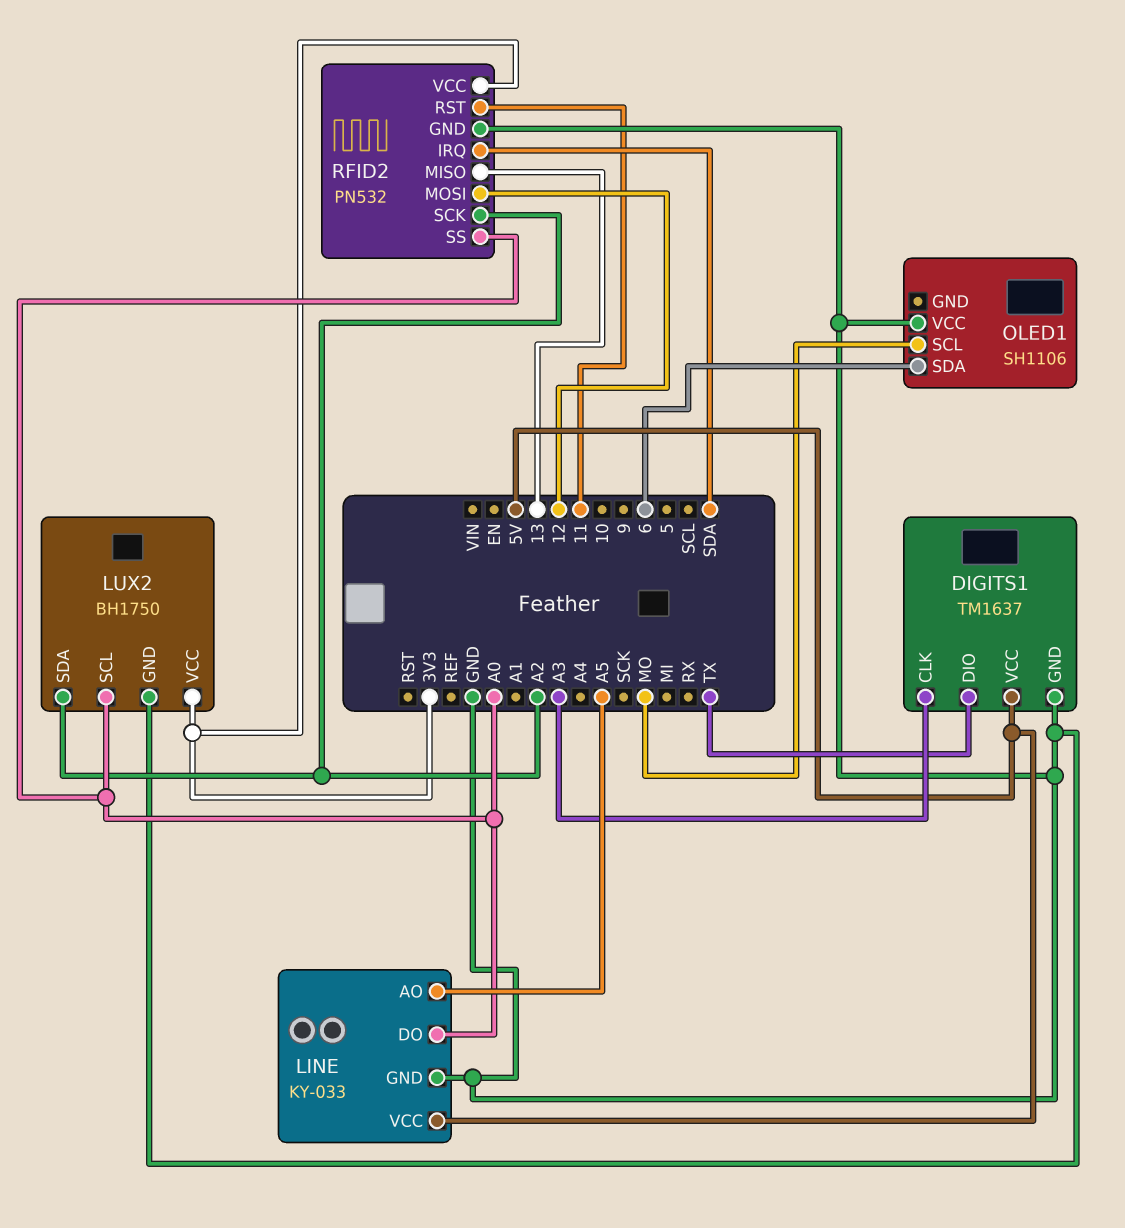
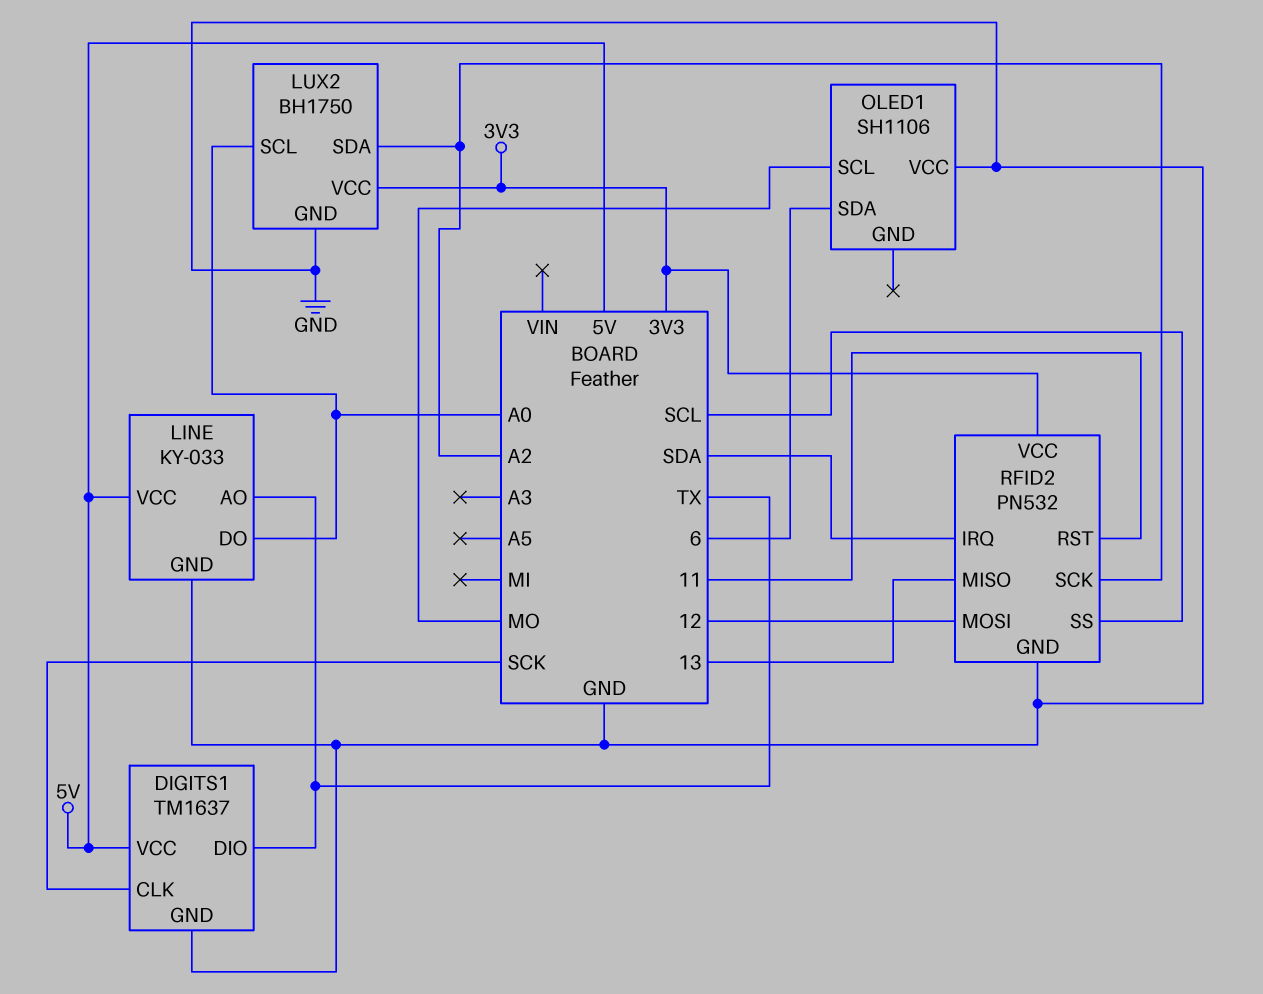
DIGITS1 pin CLK: A3 -> SCK
LINE pin AO: A5 -> TX
RFID2 pin SS: A0 -> SCL

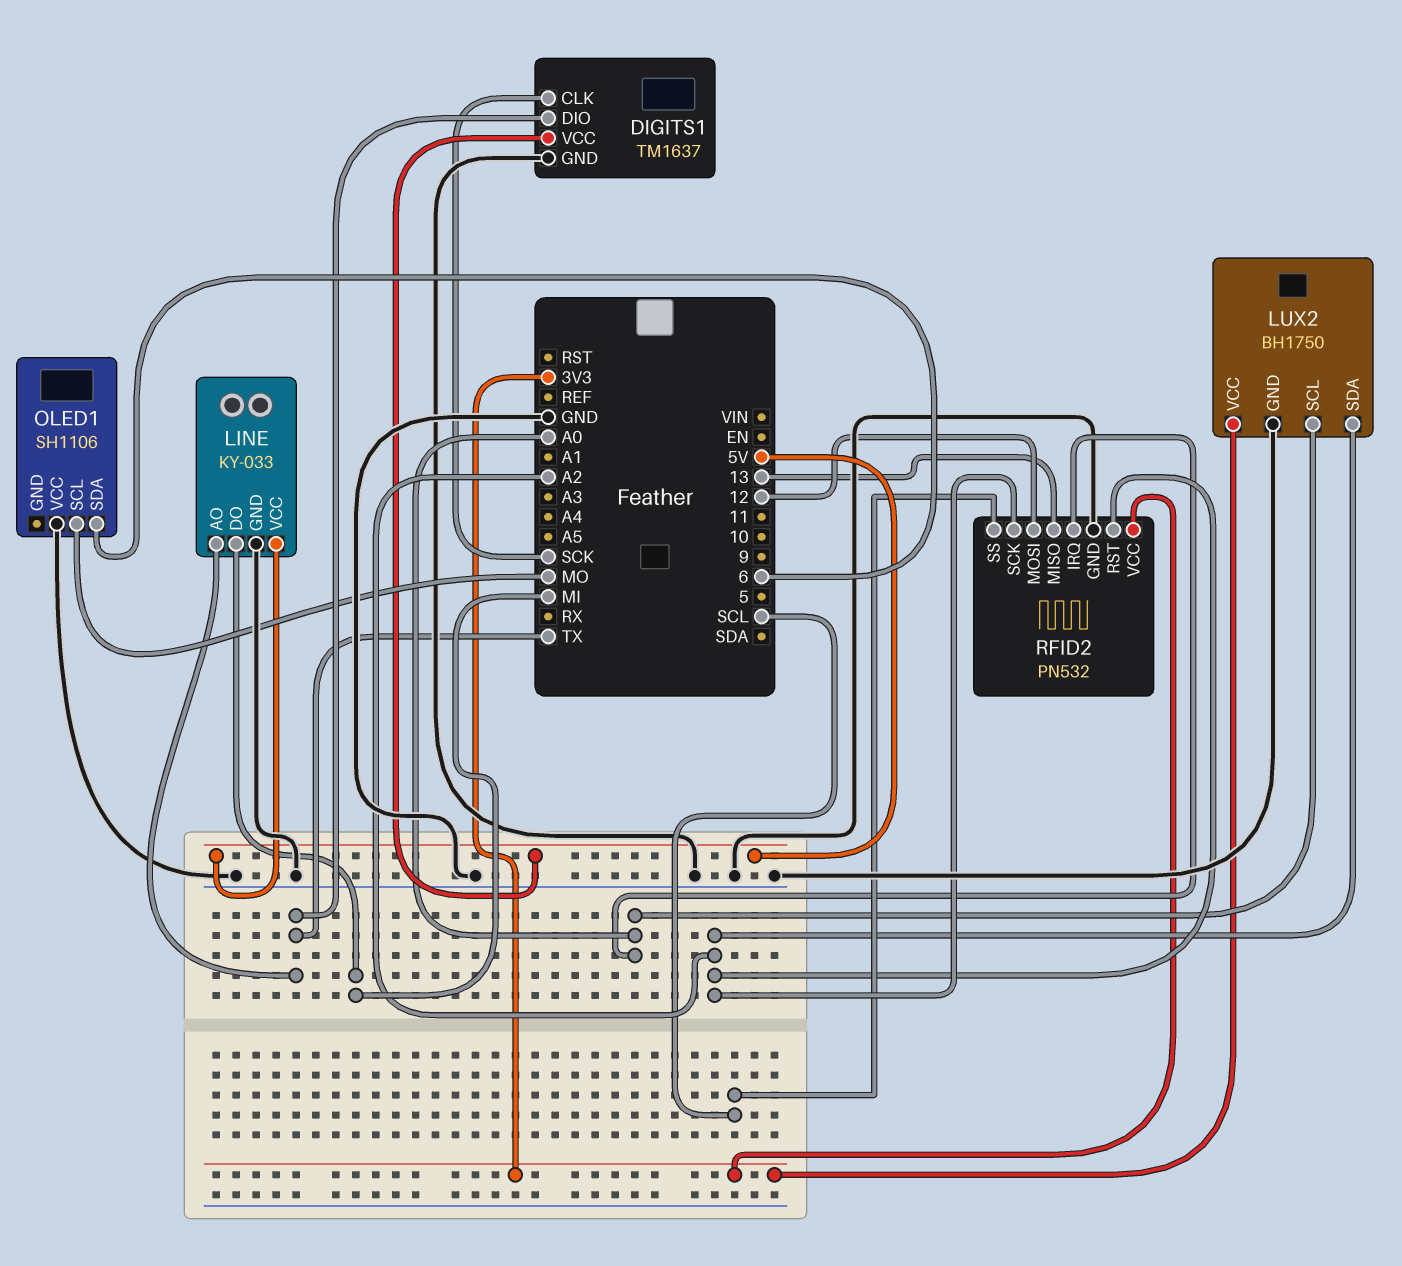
LINE pin DO: A0 -> MI
RFID2 pin IRQ: SDA -> A0
RFID2 pin RST: 11 -> A2

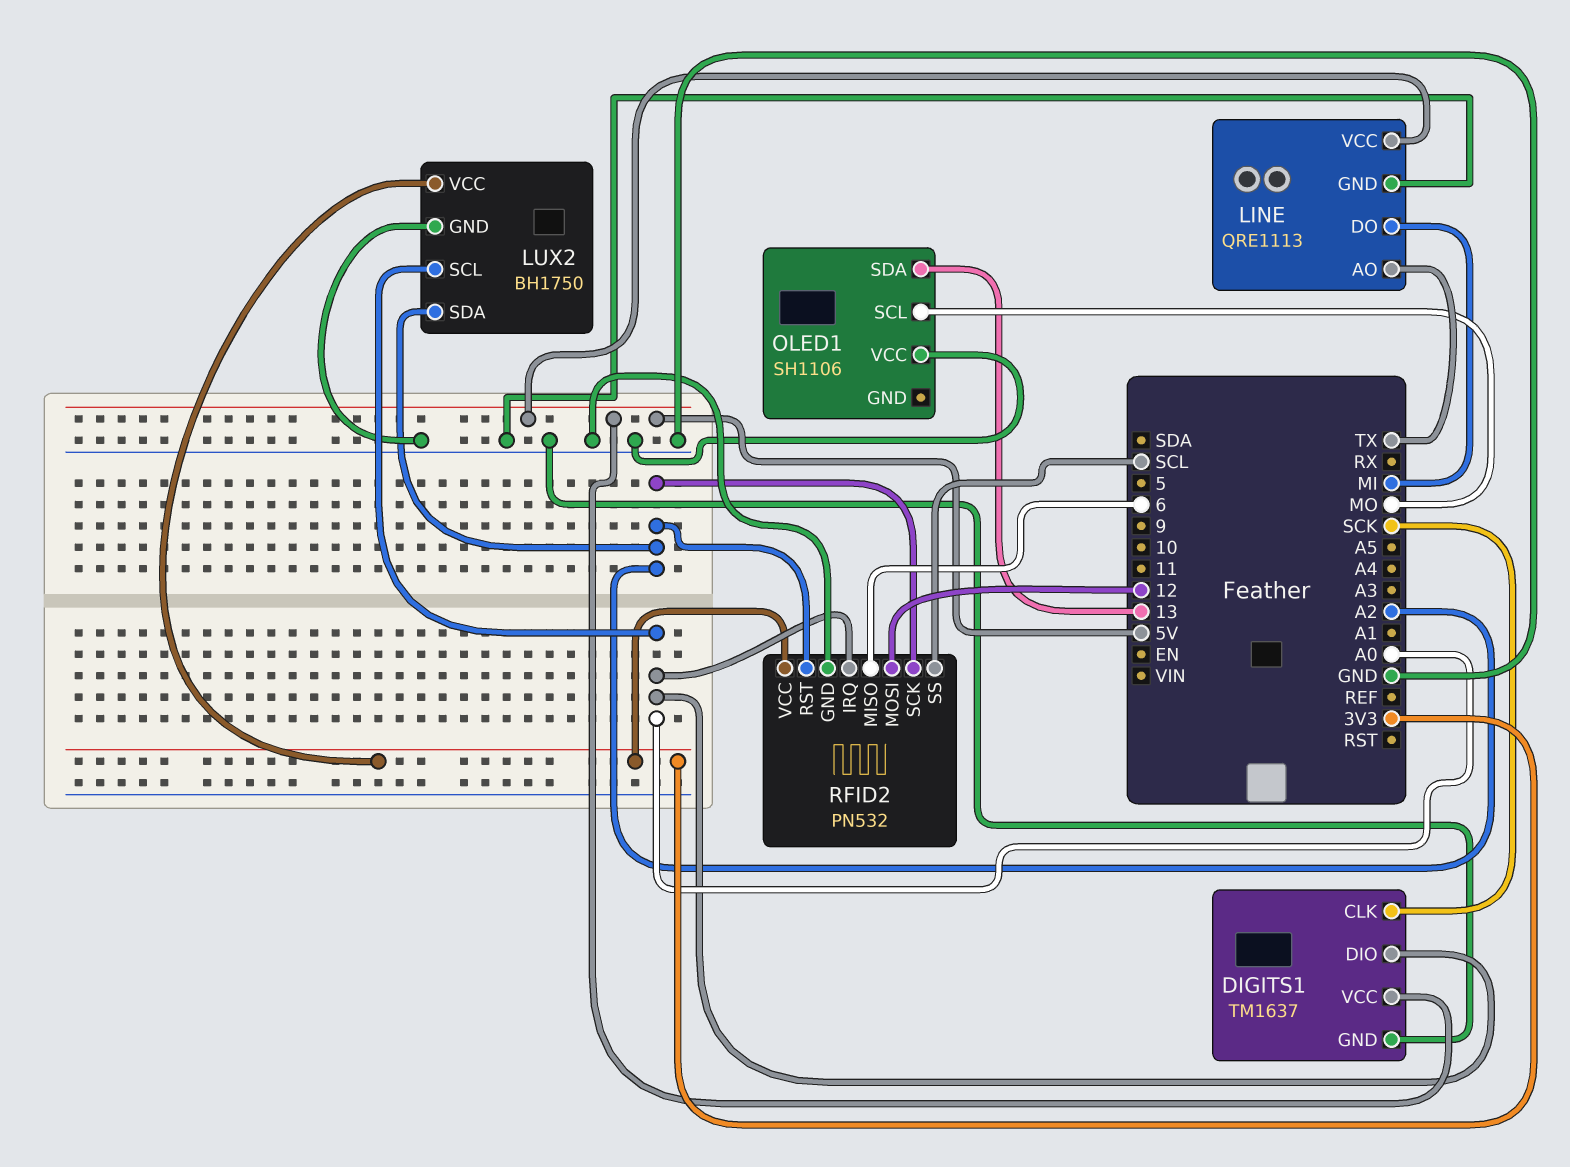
DIGITS1 pin DIO: TX -> A0
LINE: KY-033 -> QRE1113
OLED1 pin SDA: 6 -> 13
RFID2 pin MISO: 13 -> 6

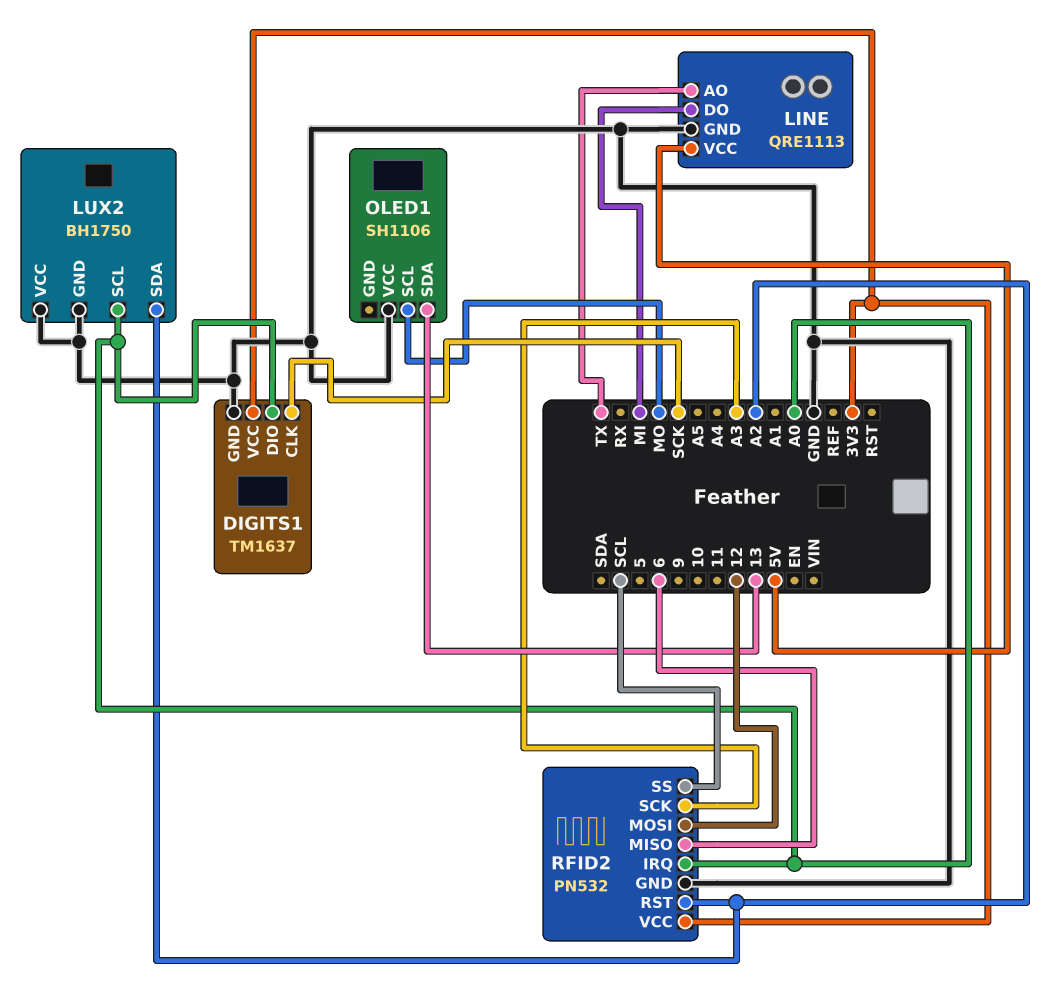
DIGITS1 pin VCC: 5V -> 3V3
LUX2 pin VCC: 3V3 -> GND
RFID2 pin SCK: A2 -> A3

